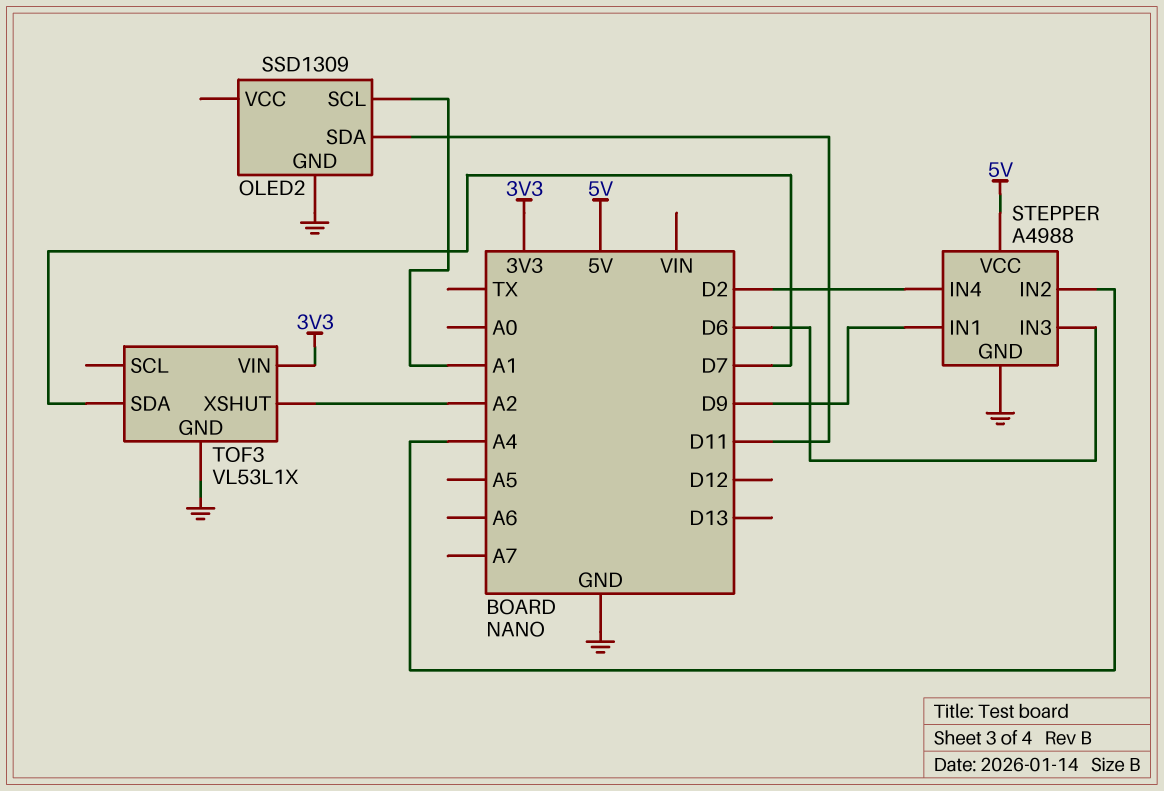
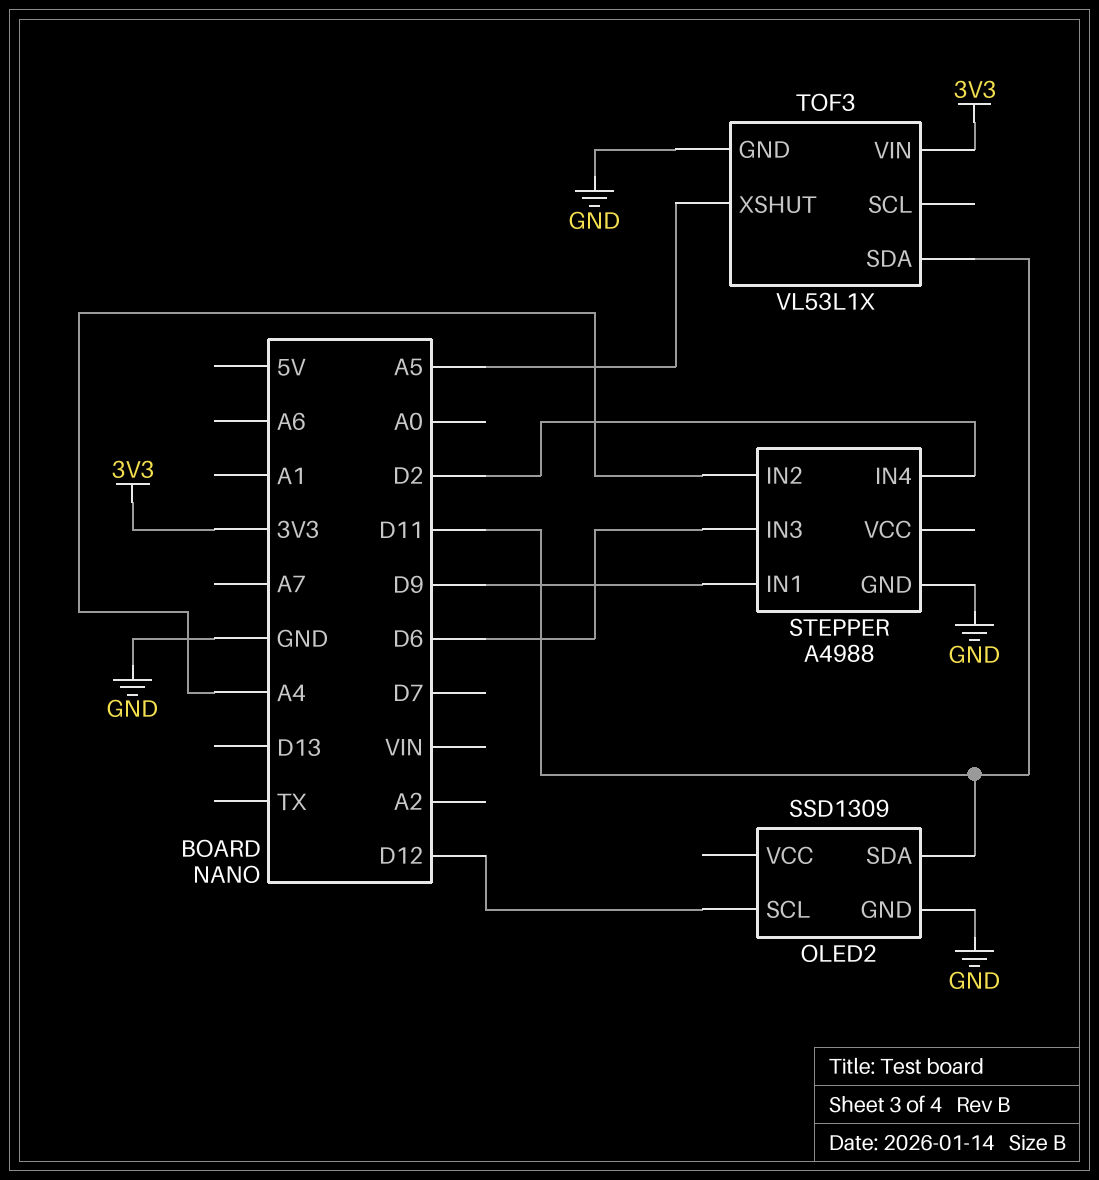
OLED2 pin SCL: A1 -> D12
STEPPER pin VCC: 5V -> none
TOF3 pin SDA: D7 -> D11
TOF3 pin XSHUT: A2 -> A5

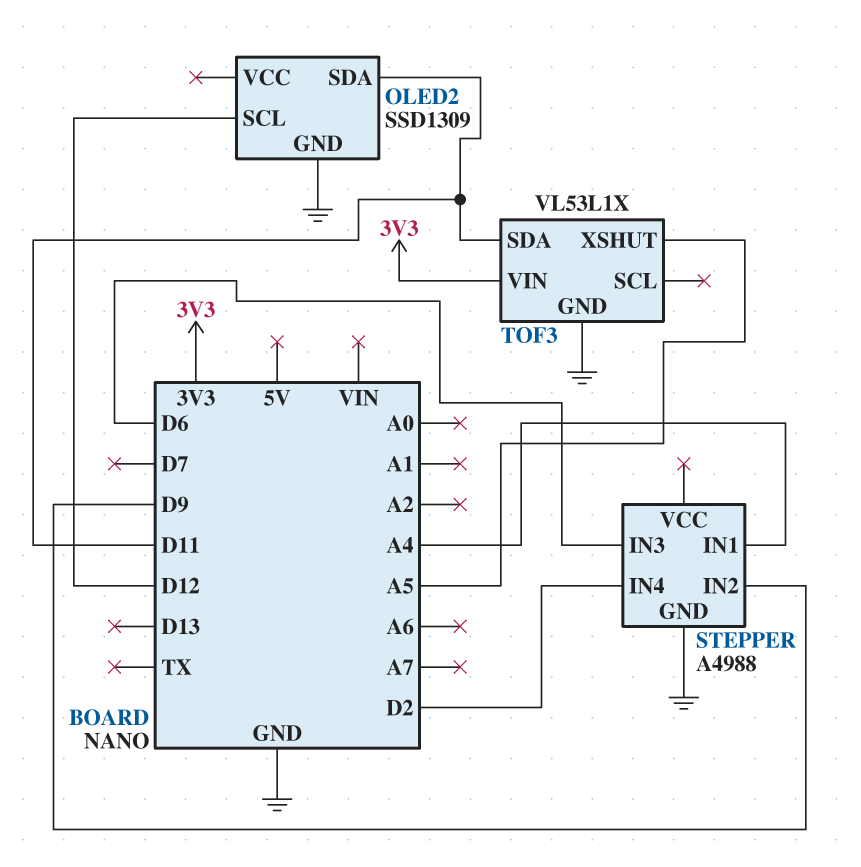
STEPPER pin IN1: D9 -> A4
STEPPER pin IN2: A4 -> D9

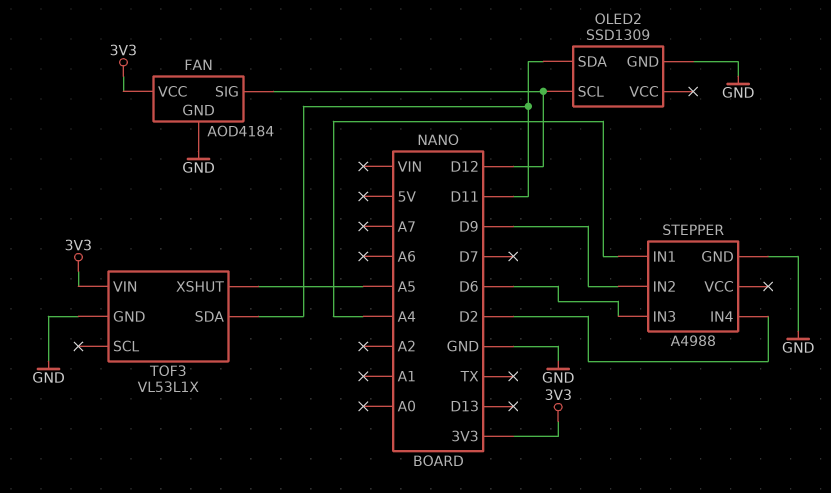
FAN: none -> AOD4184
FAN pin GND: none -> GND
FAN pin SIG: none -> D12
FAN pin VCC: none -> 3V3

